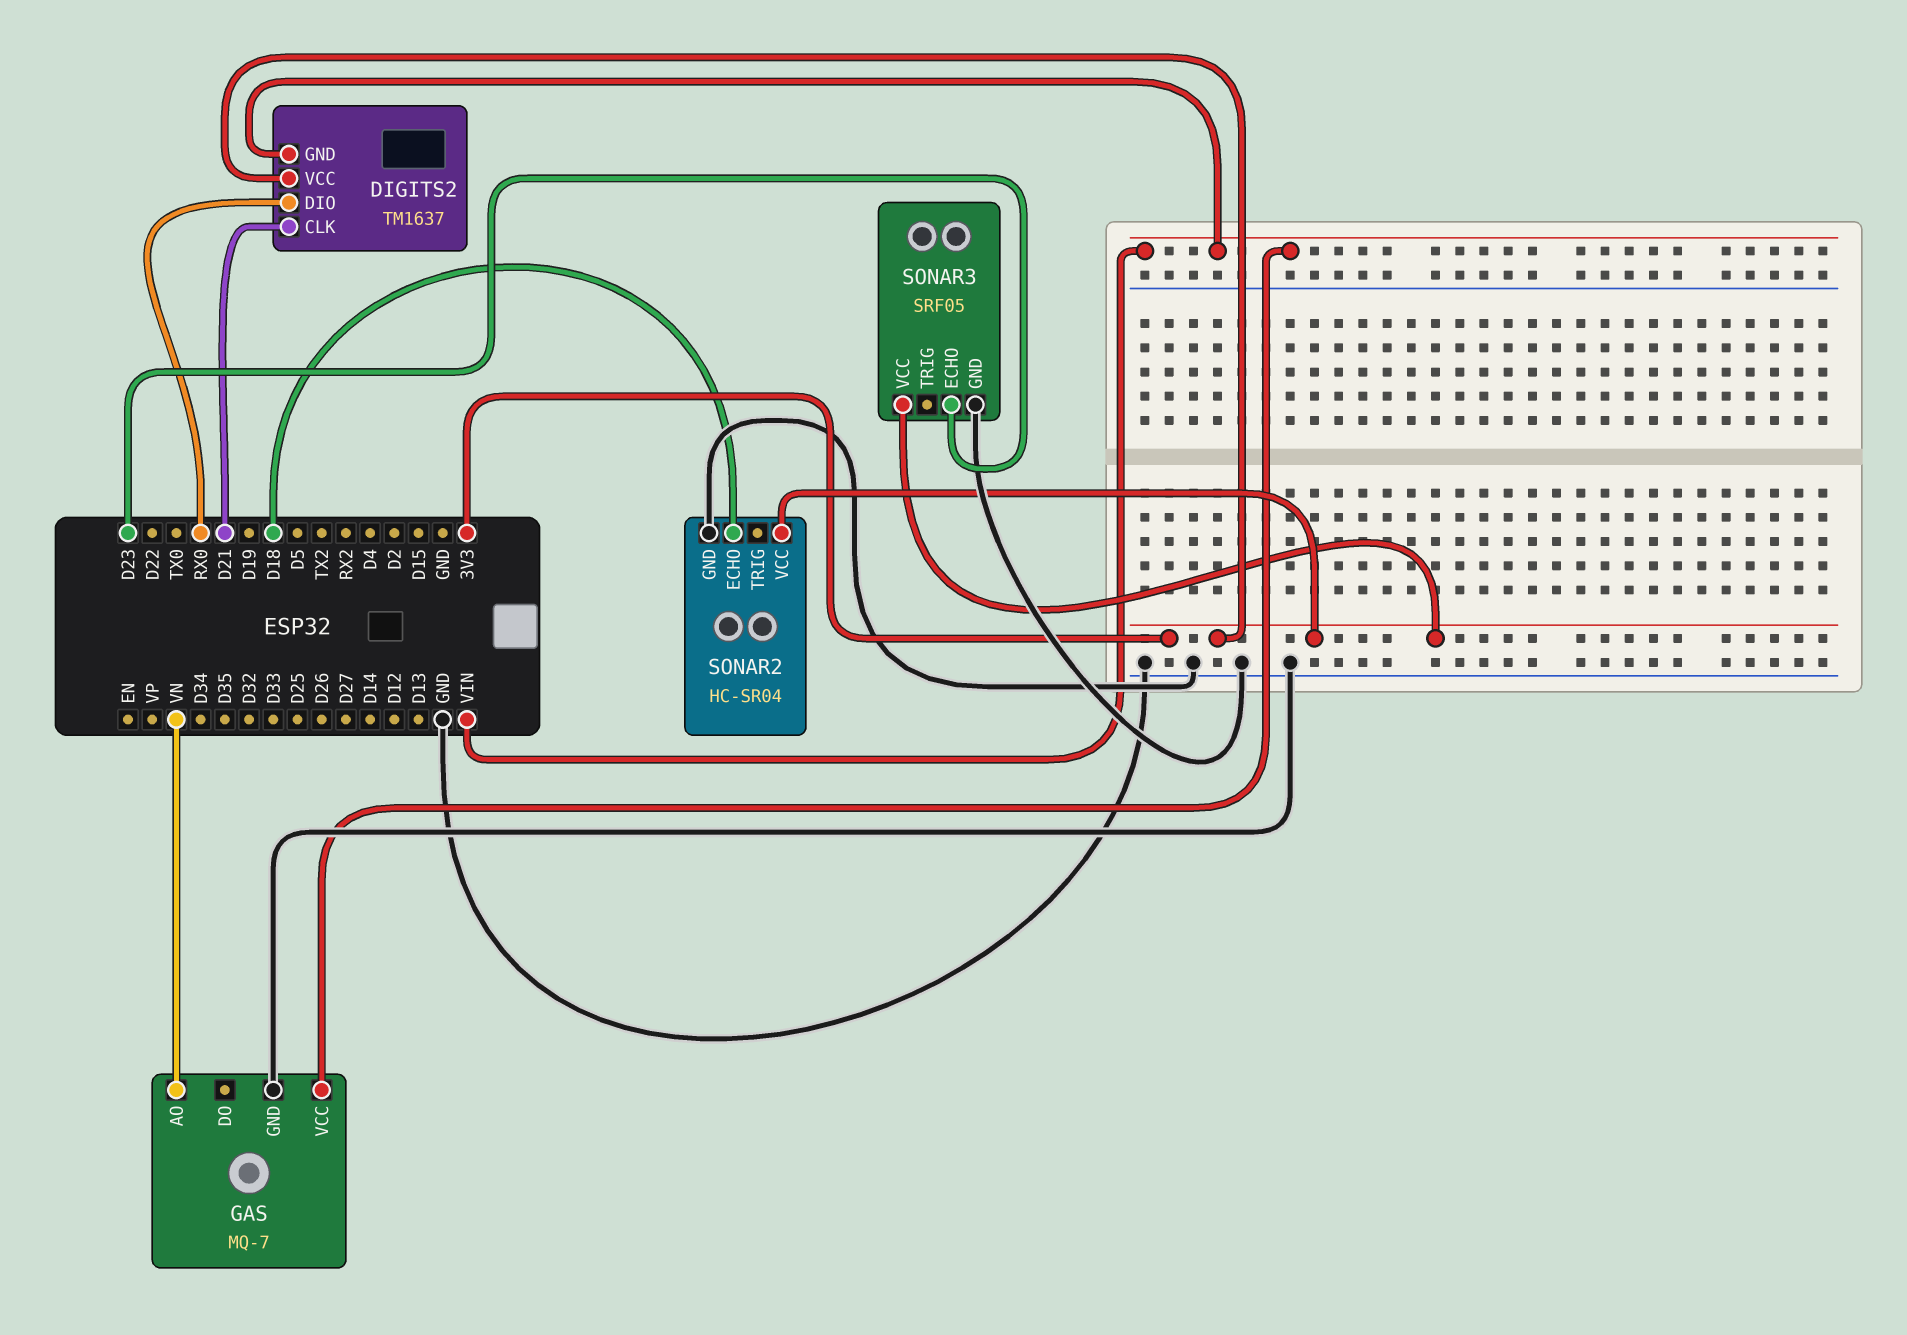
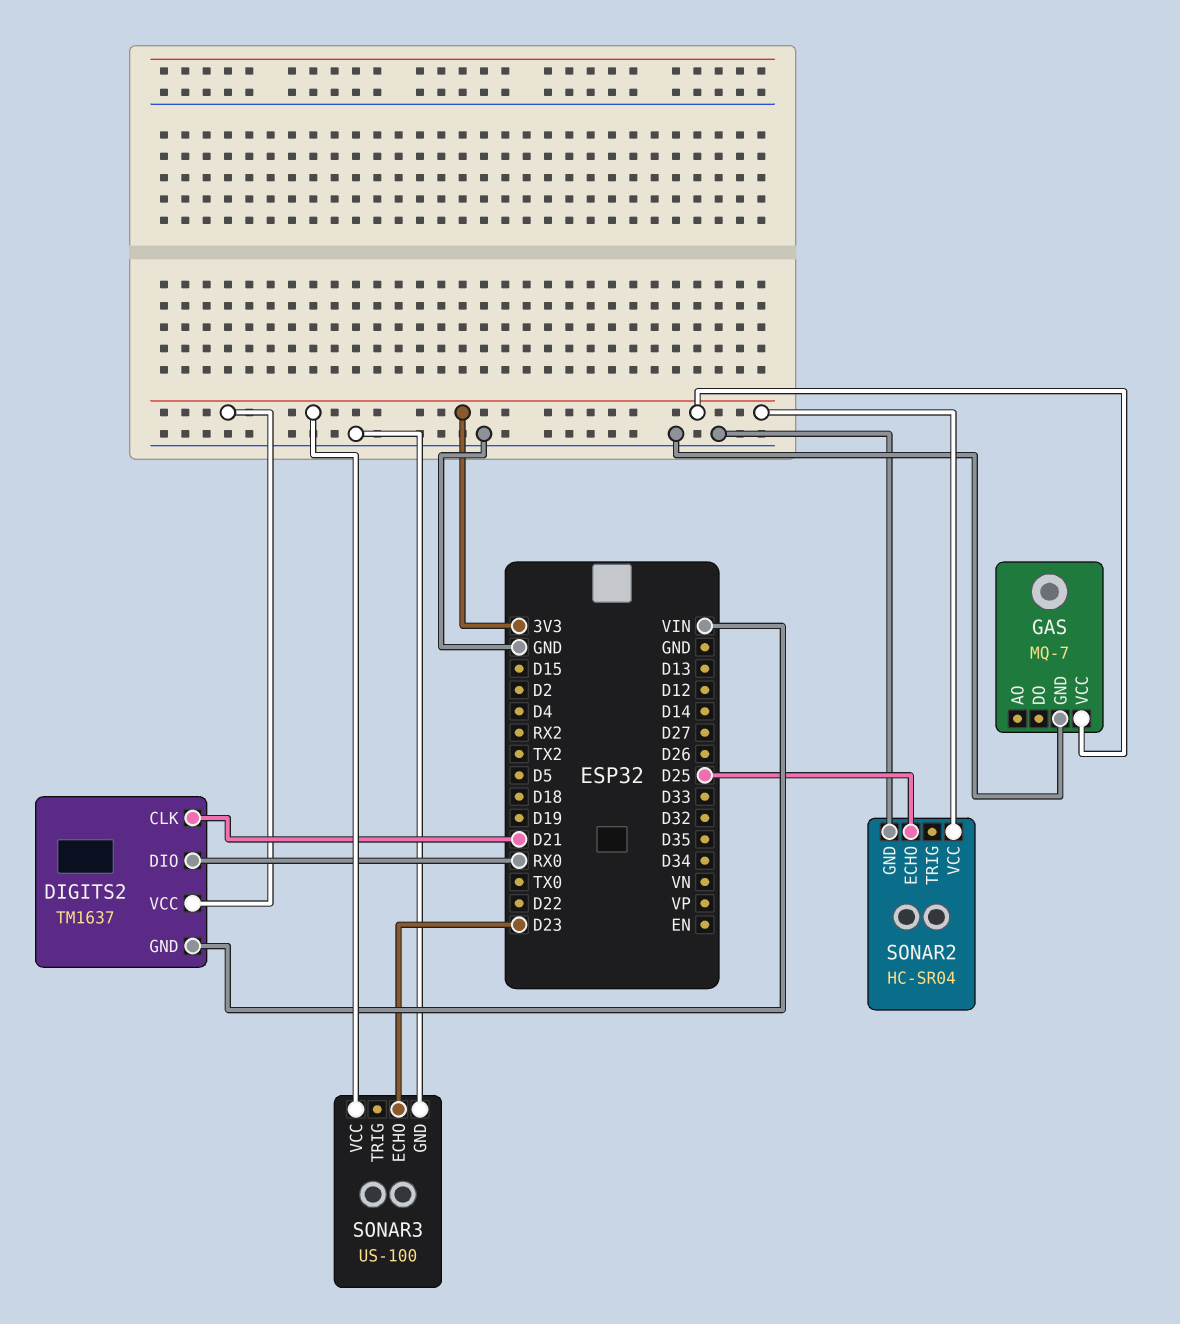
GAS pin AO: VN -> none
GAS pin VCC: VIN -> 3V3
SONAR2 pin ECHO: D18 -> D25
SONAR3: SRF05 -> US-100

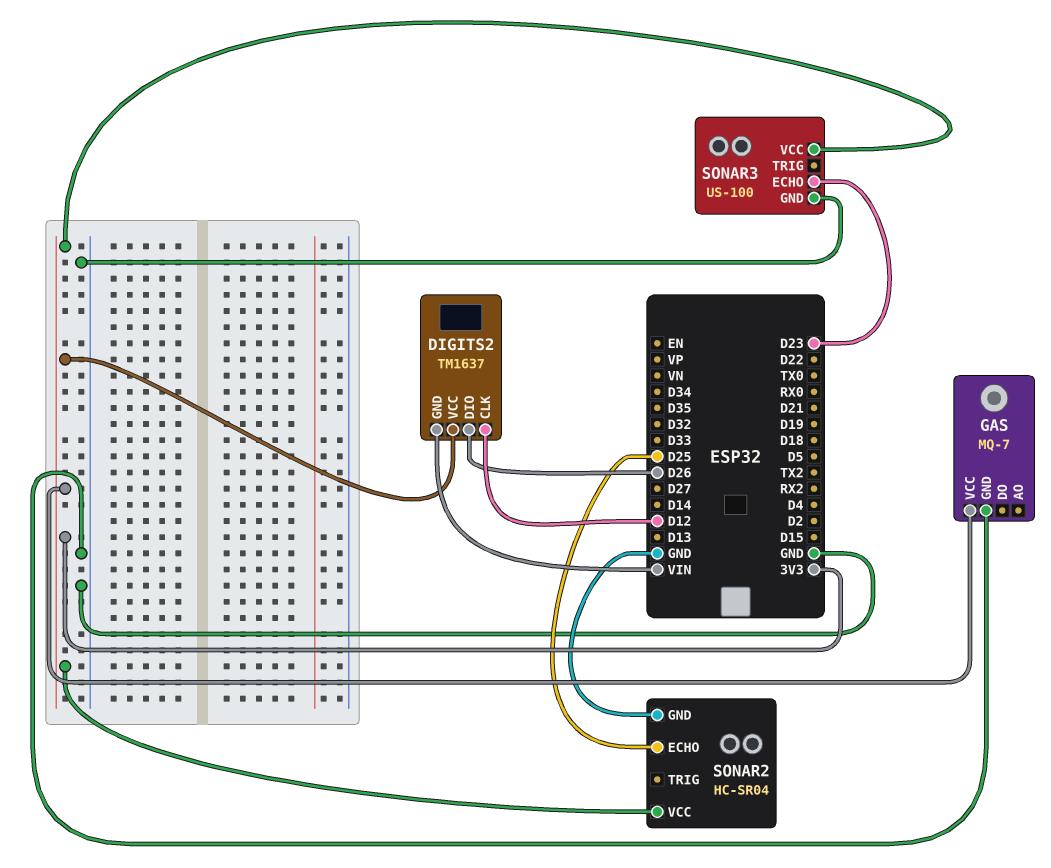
DIGITS2 pin CLK: D21 -> D12
DIGITS2 pin DIO: RX0 -> D26

